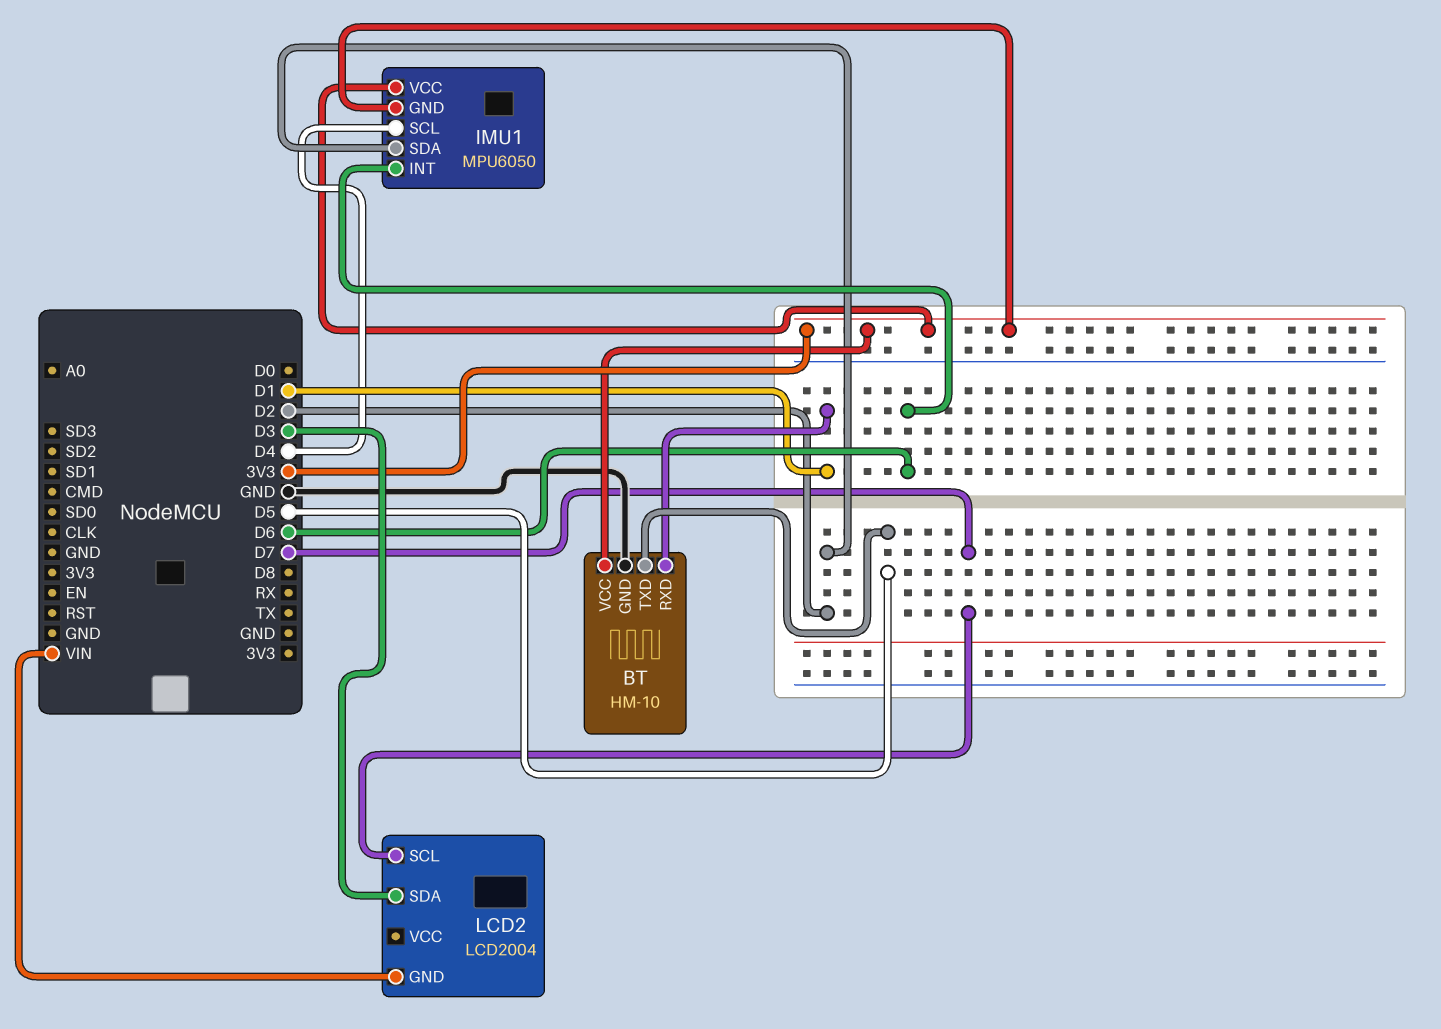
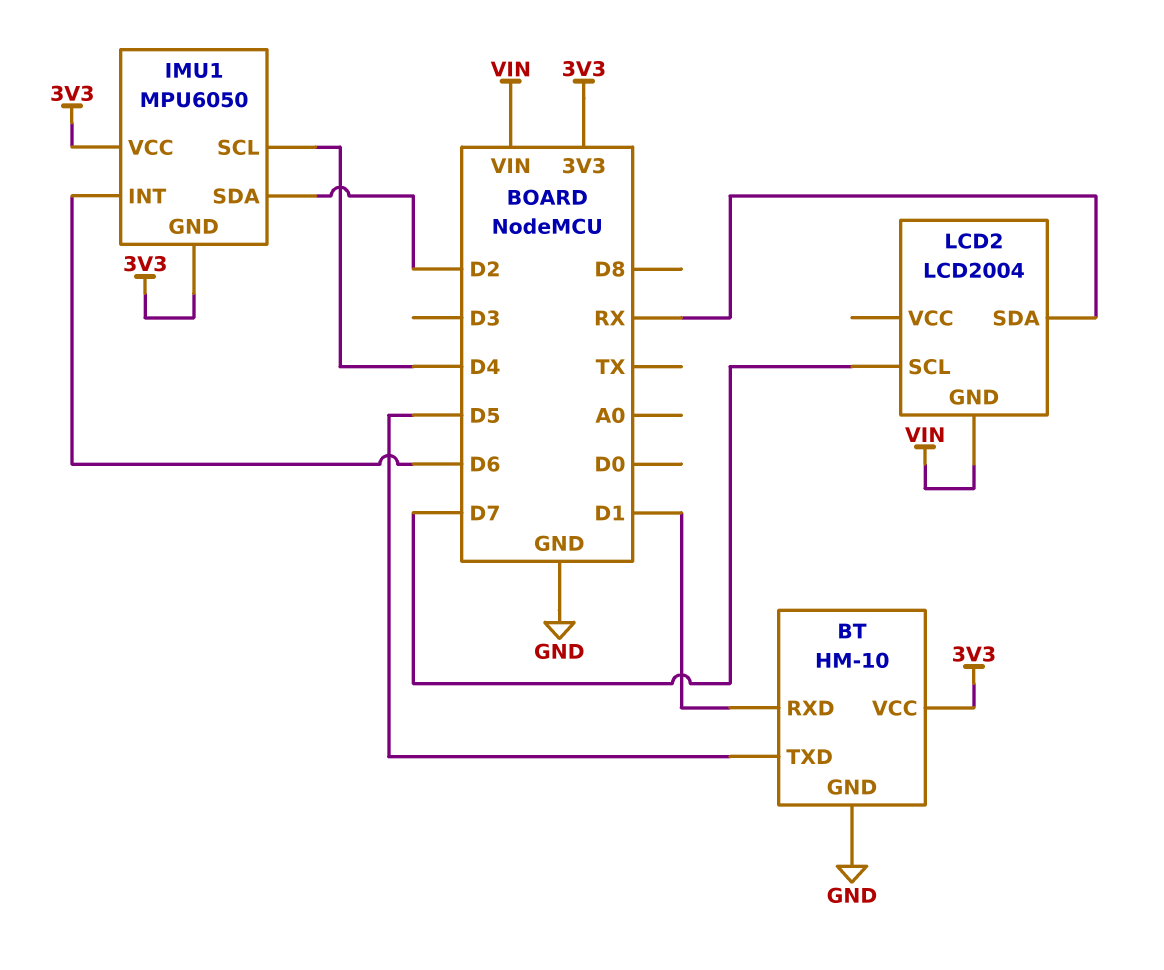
LCD2 pin SDA: D3 -> RX

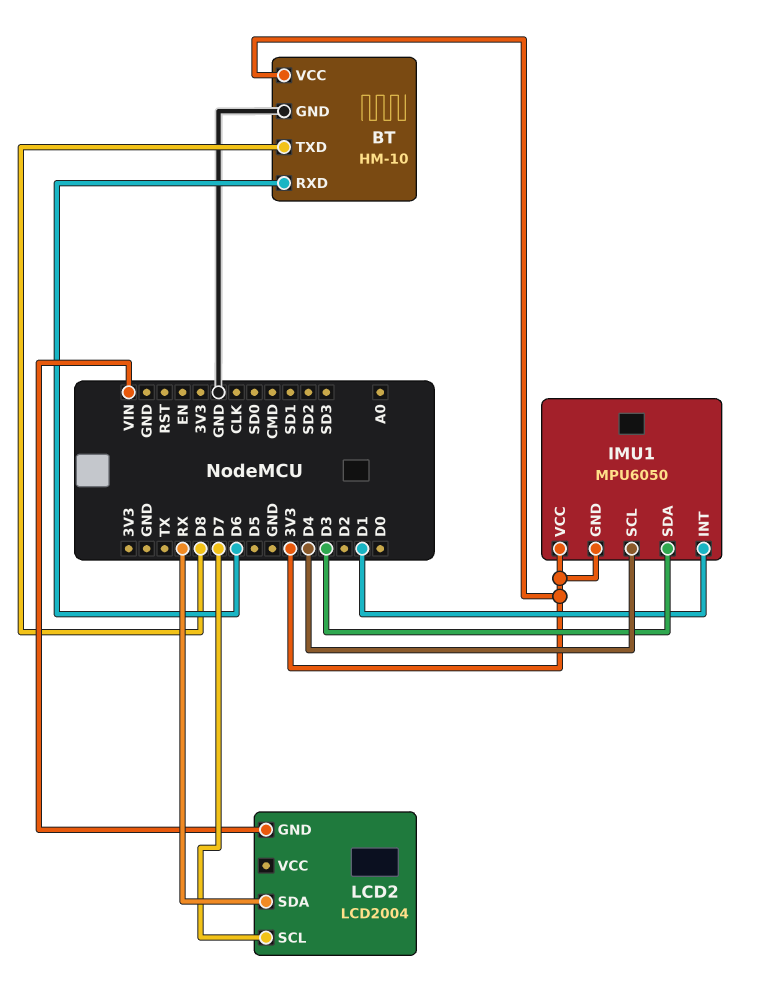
BT pin RXD: D1 -> D6
BT pin TXD: D5 -> D8
IMU1 pin INT: D6 -> D1
IMU1 pin SDA: D2 -> D3

